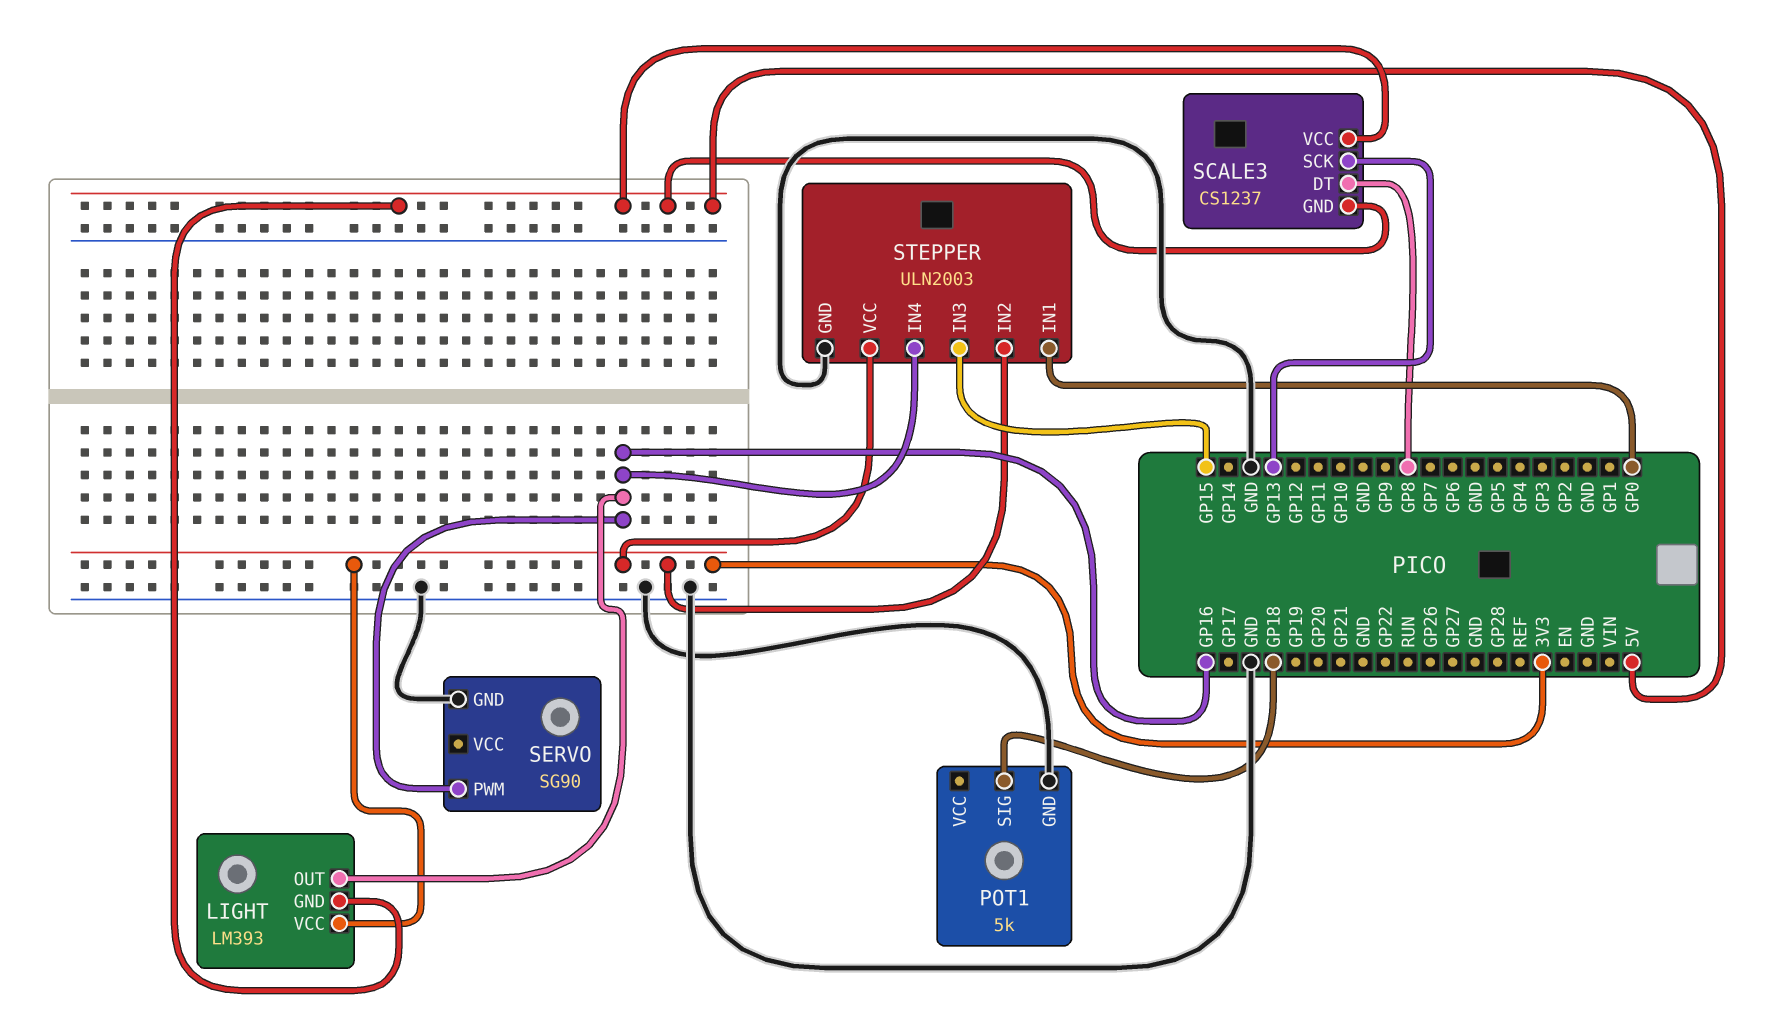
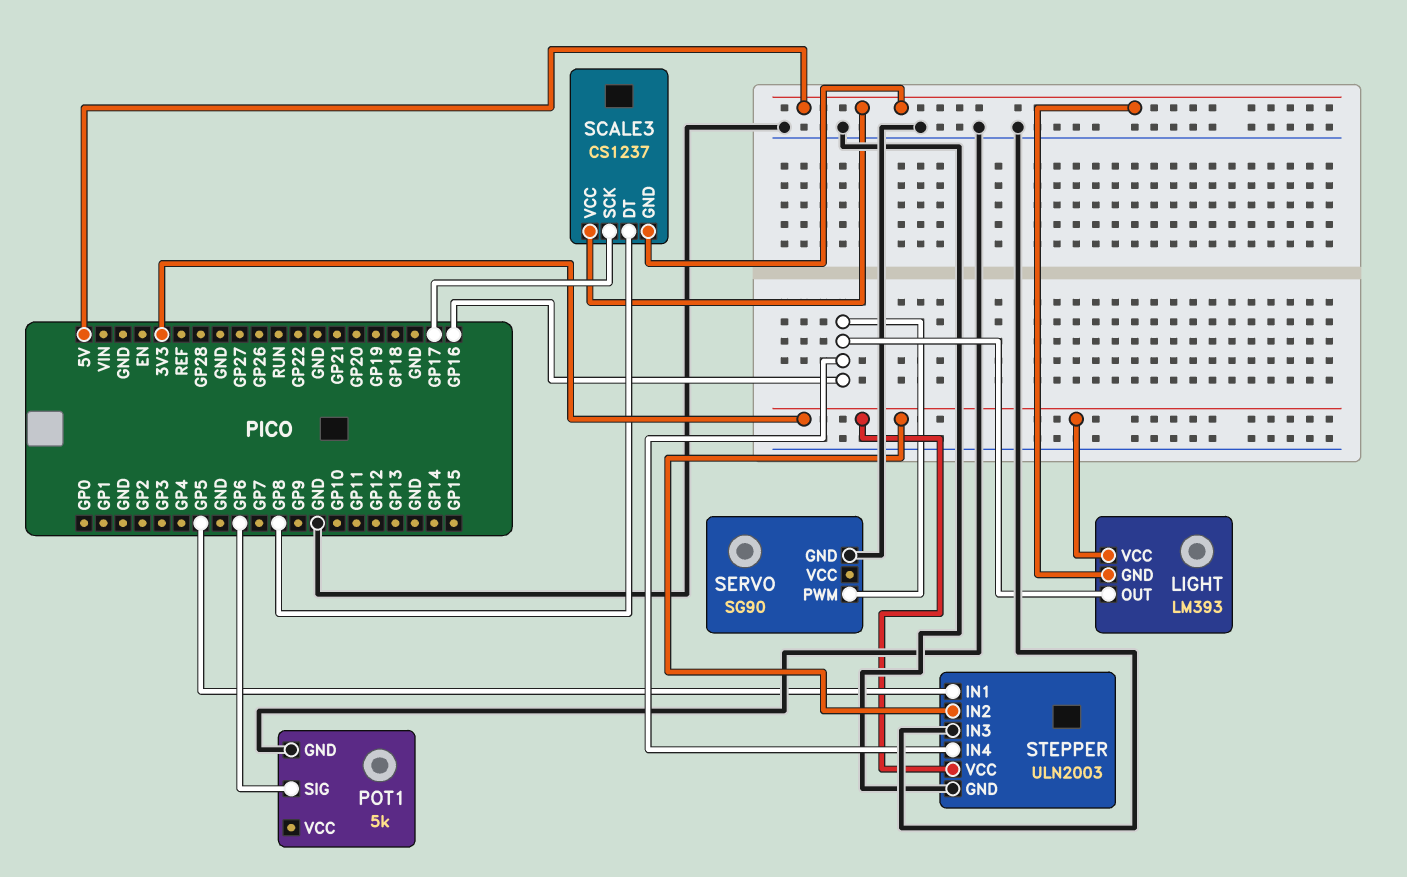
POT1 pin SIG: GP18 -> GP6
SCALE3 pin SCK: GP13 -> GP17
STEPPER pin IN1: GP0 -> GP5
STEPPER pin IN3: GP15 -> GND

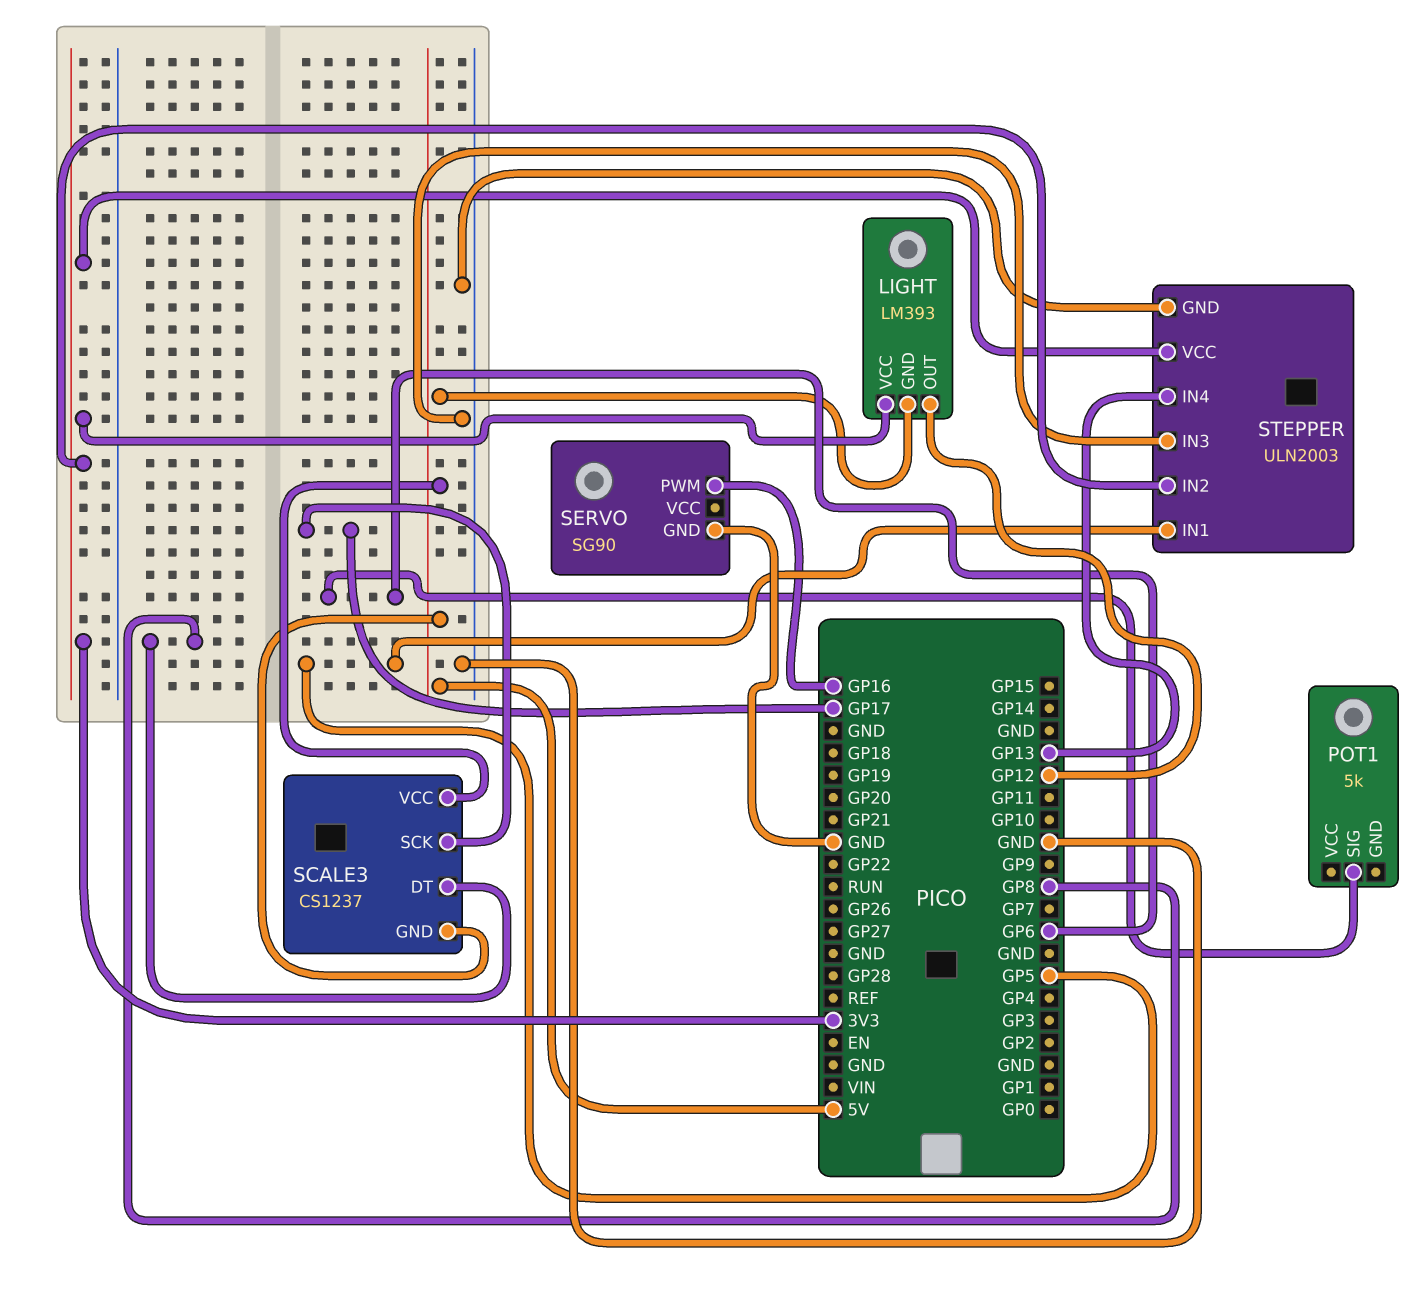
LIGHT pin OUT: GP16 -> GP12
POT1 pin GND: GND -> none
STEPPER pin IN4: GP16 -> GP13

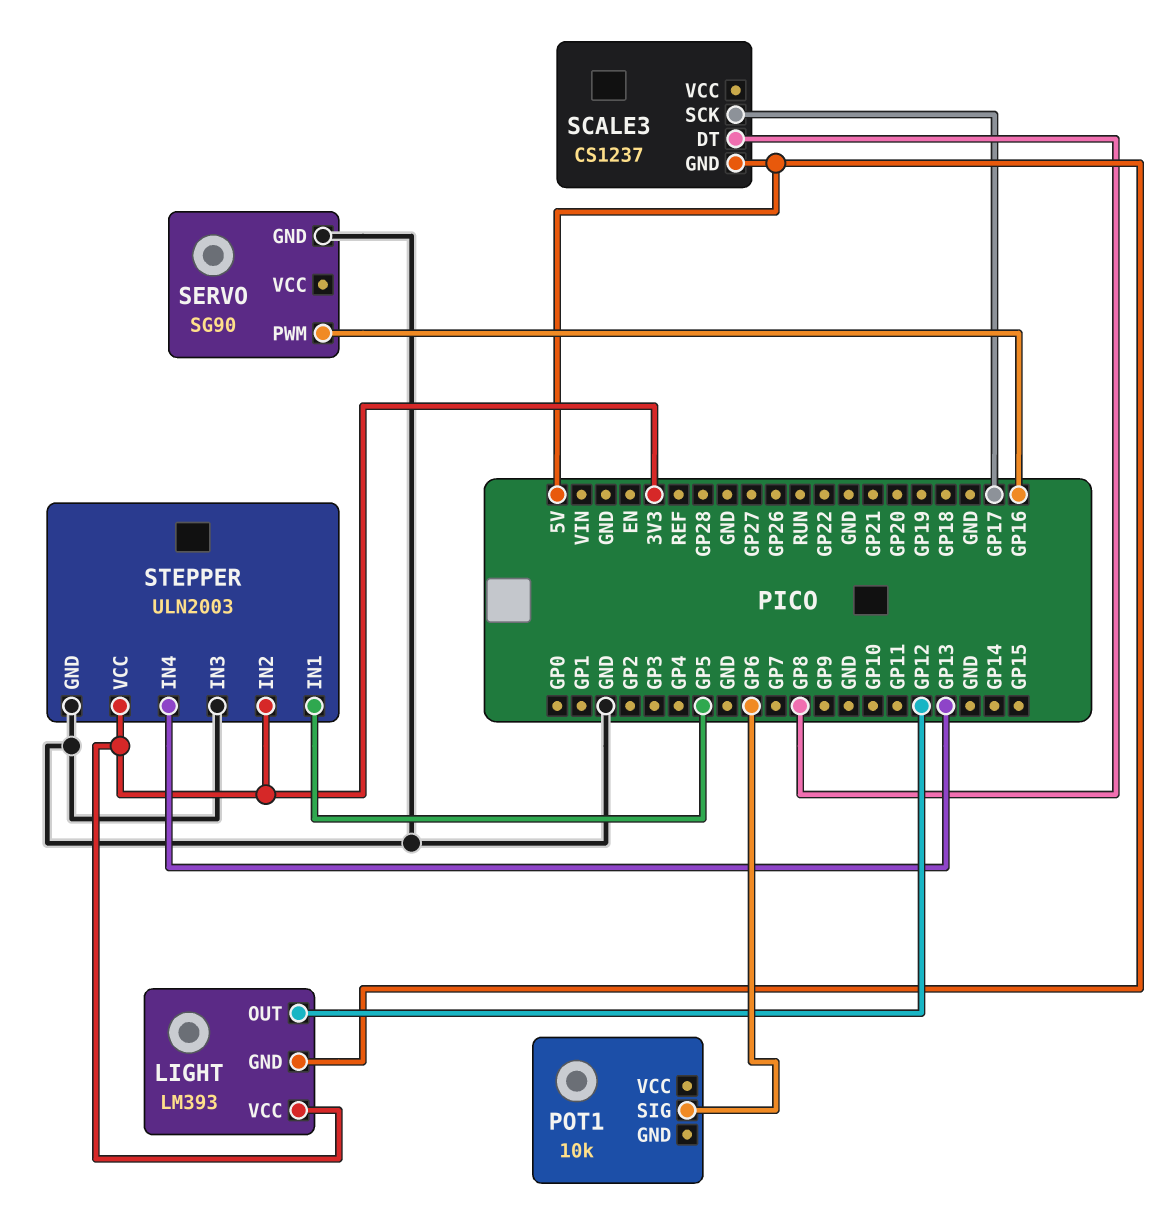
POT1: 5k -> 10k
SCALE3 pin VCC: 5V -> none

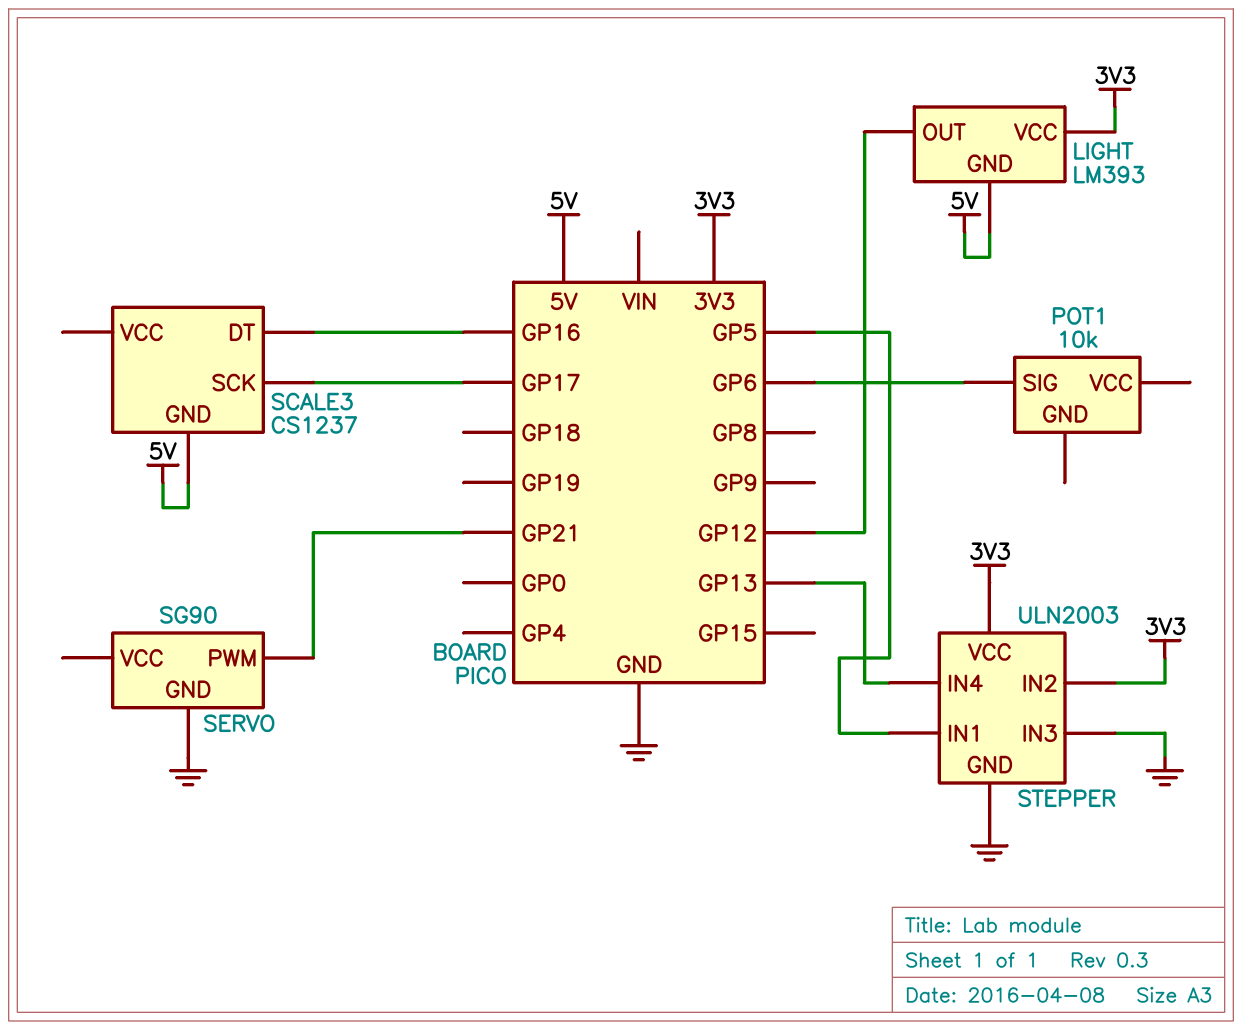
SCALE3 pin DT: GP8 -> GP16
SERVO pin PWM: GP16 -> GP21

